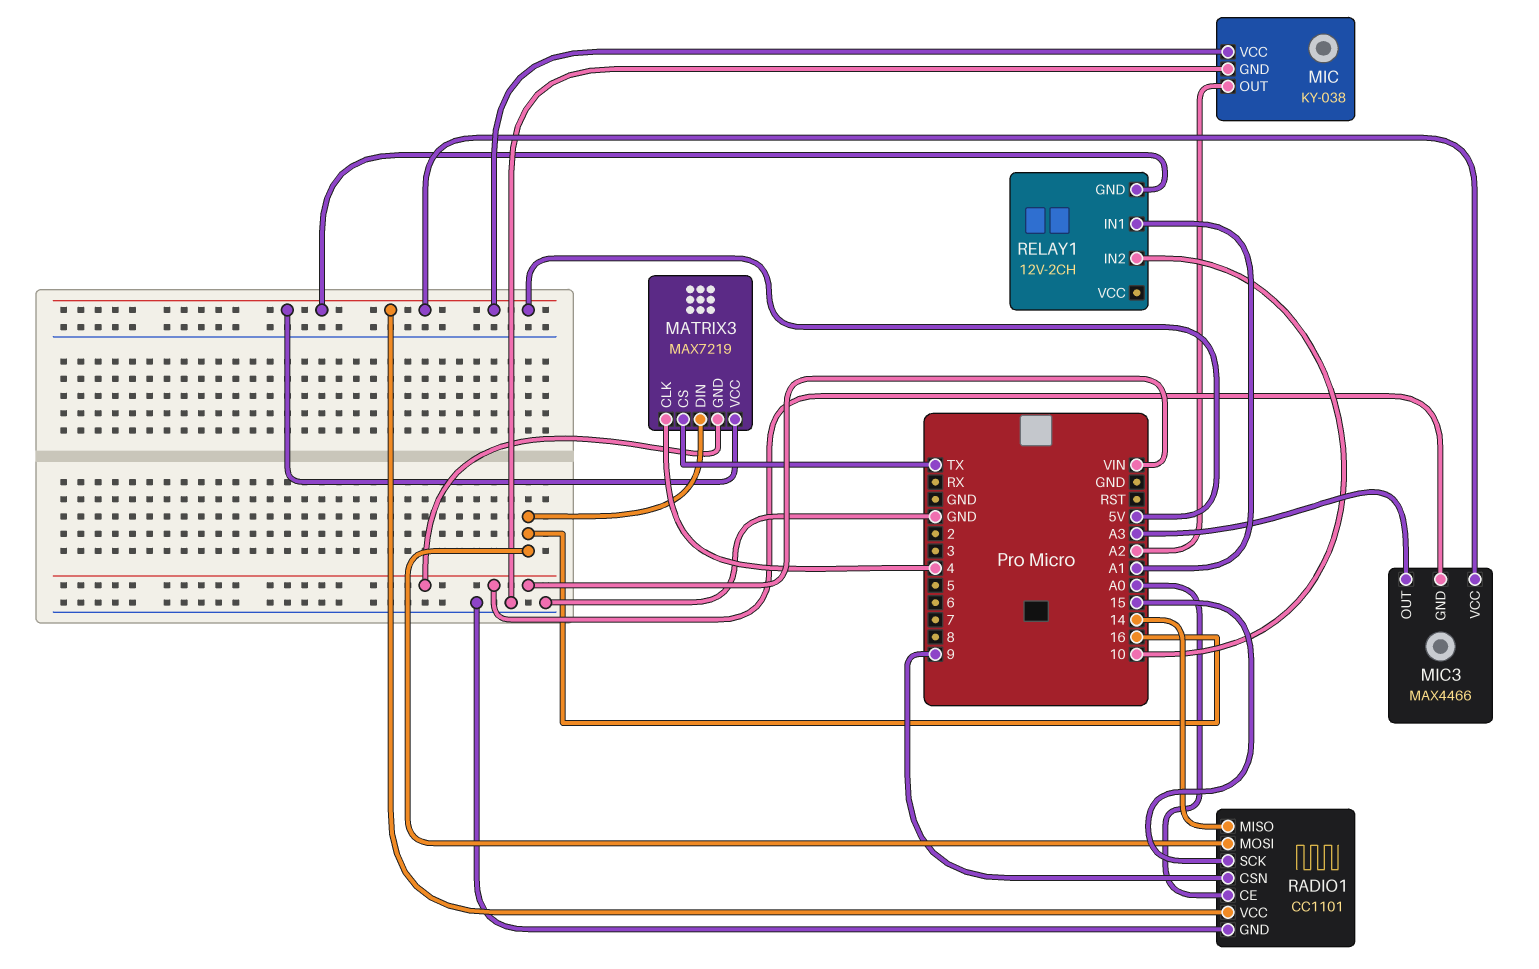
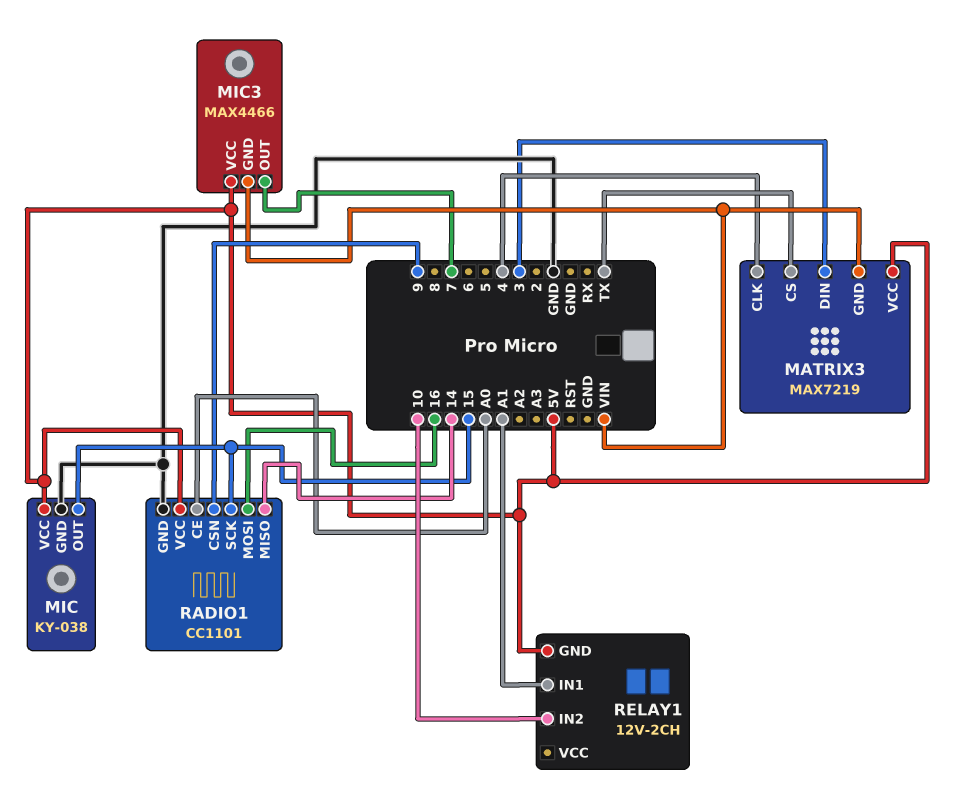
MATRIX3 pin DIN: 16 -> 3
MIC pin OUT: A2 -> 15
MIC3 pin OUT: A3 -> 7

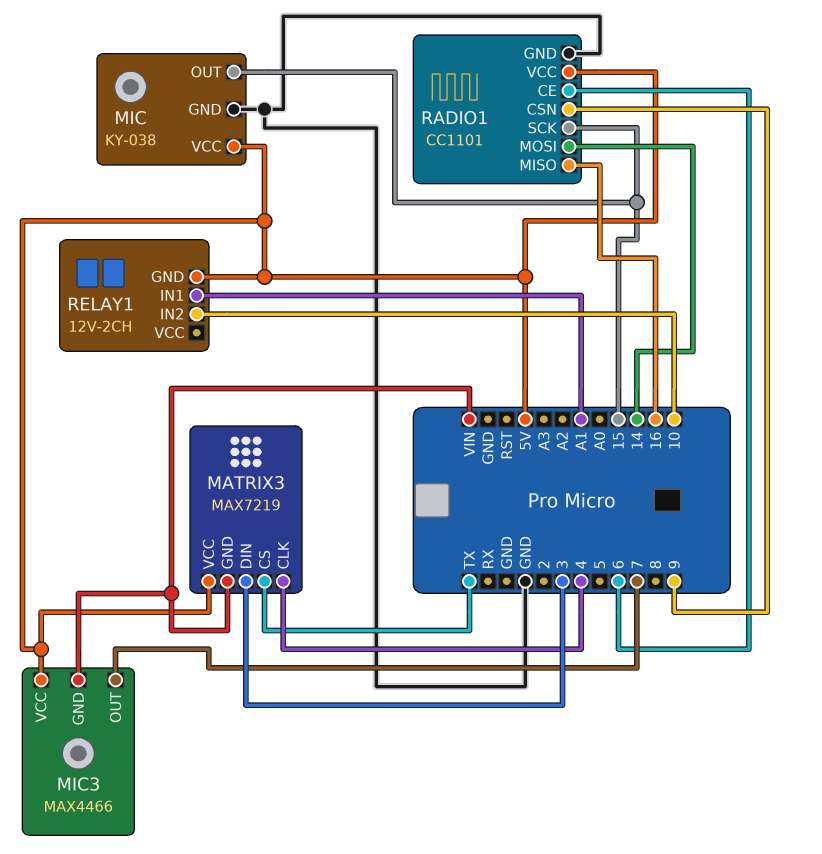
RADIO1 pin CE: A0 -> 6
RADIO1 pin MISO: 14 -> 16
RADIO1 pin MOSI: 16 -> 14

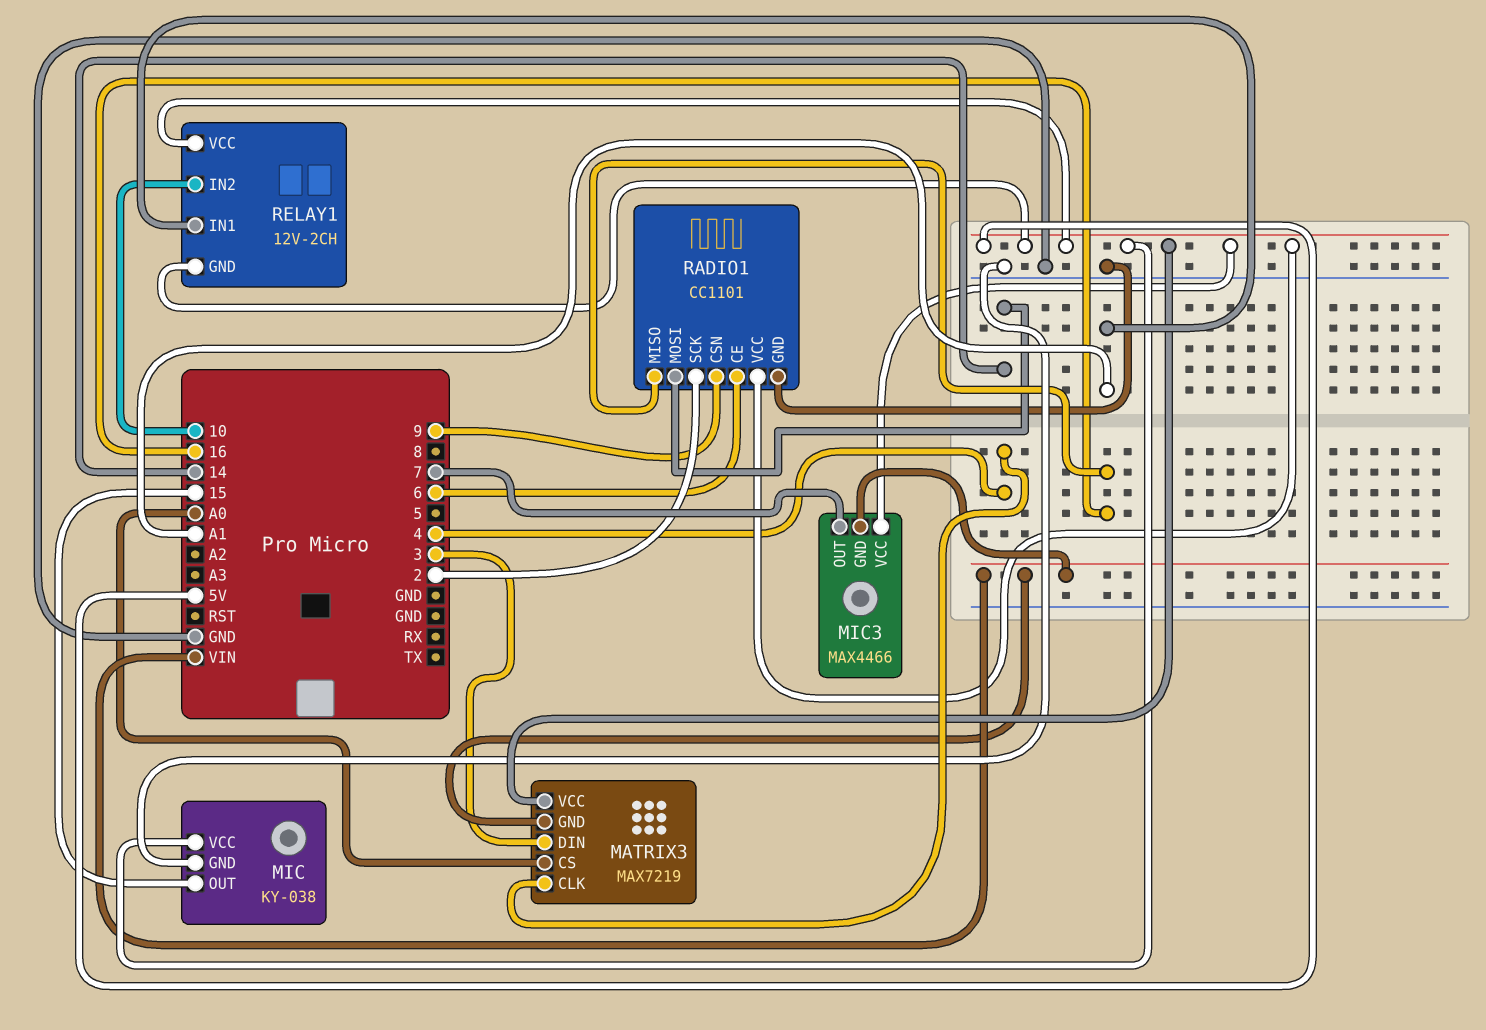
MATRIX3 pin CS: TX -> A0
RADIO1 pin SCK: 15 -> 2
RELAY1 pin VCC: none -> 5V

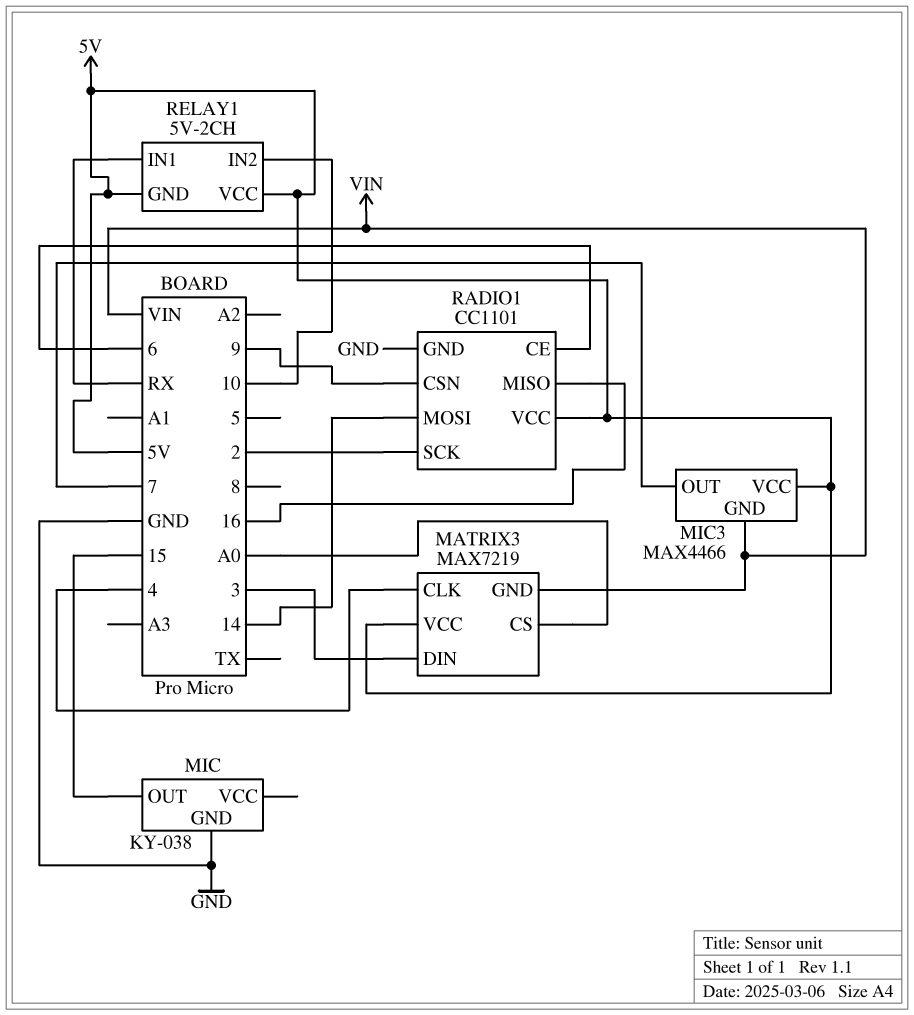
MIC pin VCC: 5V -> none
RELAY1: 12V-2CH -> 5V-2CH
RELAY1 pin IN1: A1 -> RX

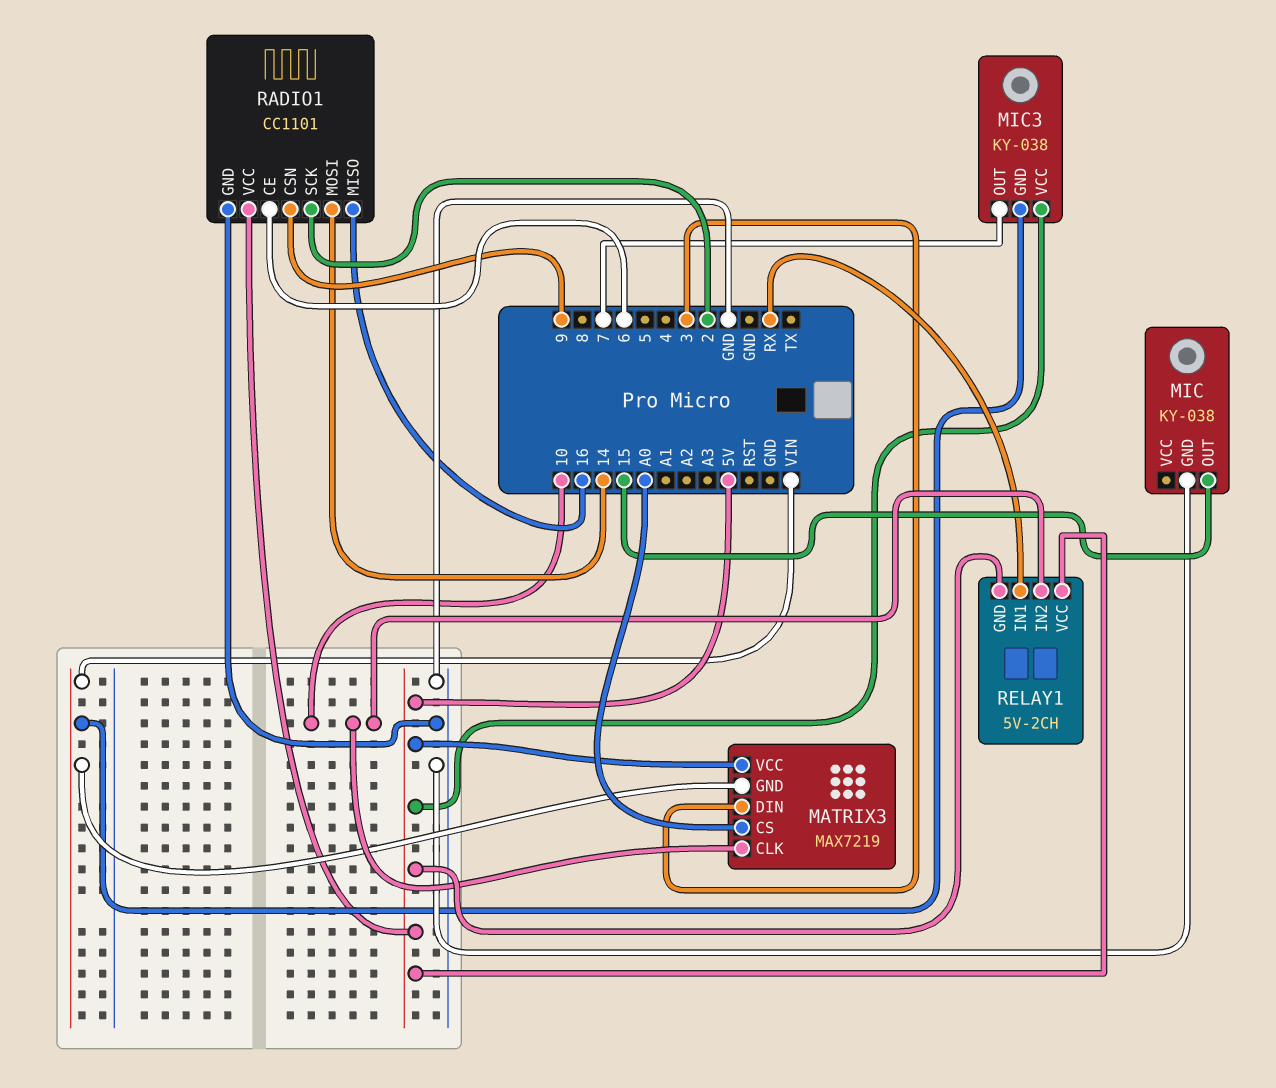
MATRIX3 pin CLK: 4 -> 10
MIC3: MAX4466 -> KY-038

